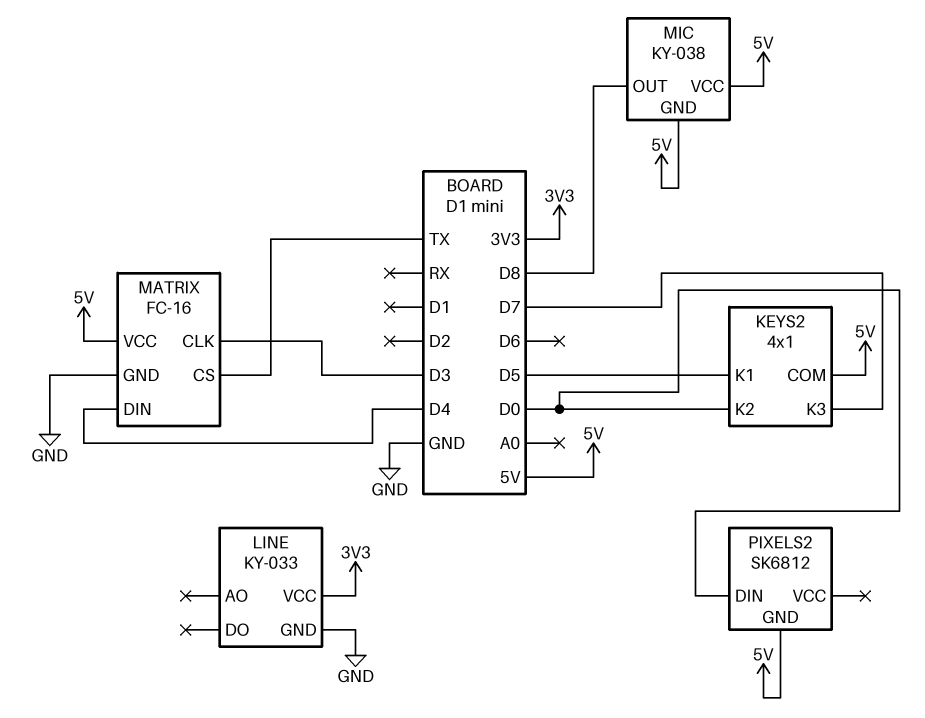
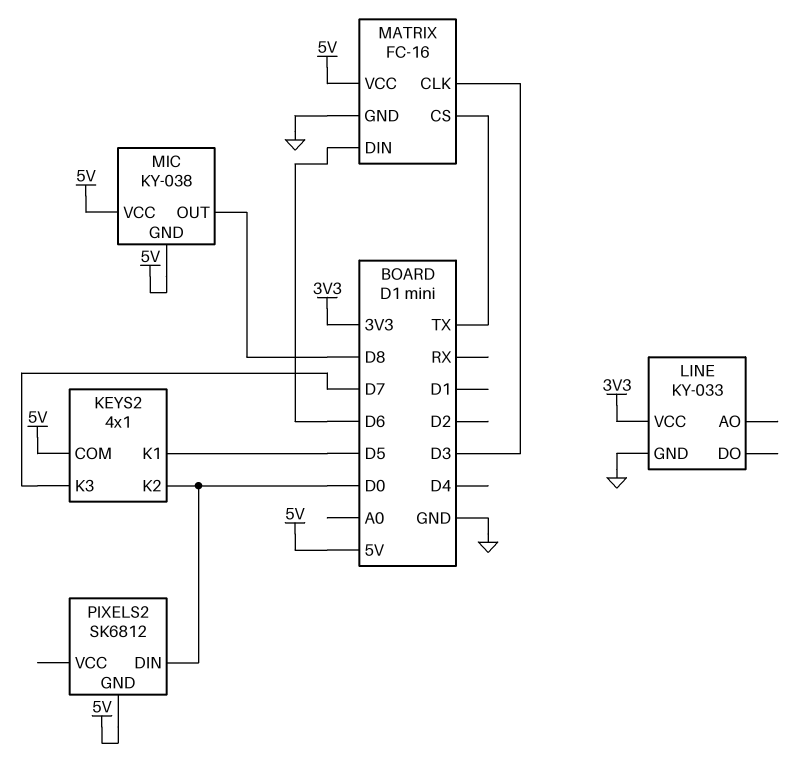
MATRIX pin DIN: D4 -> D6

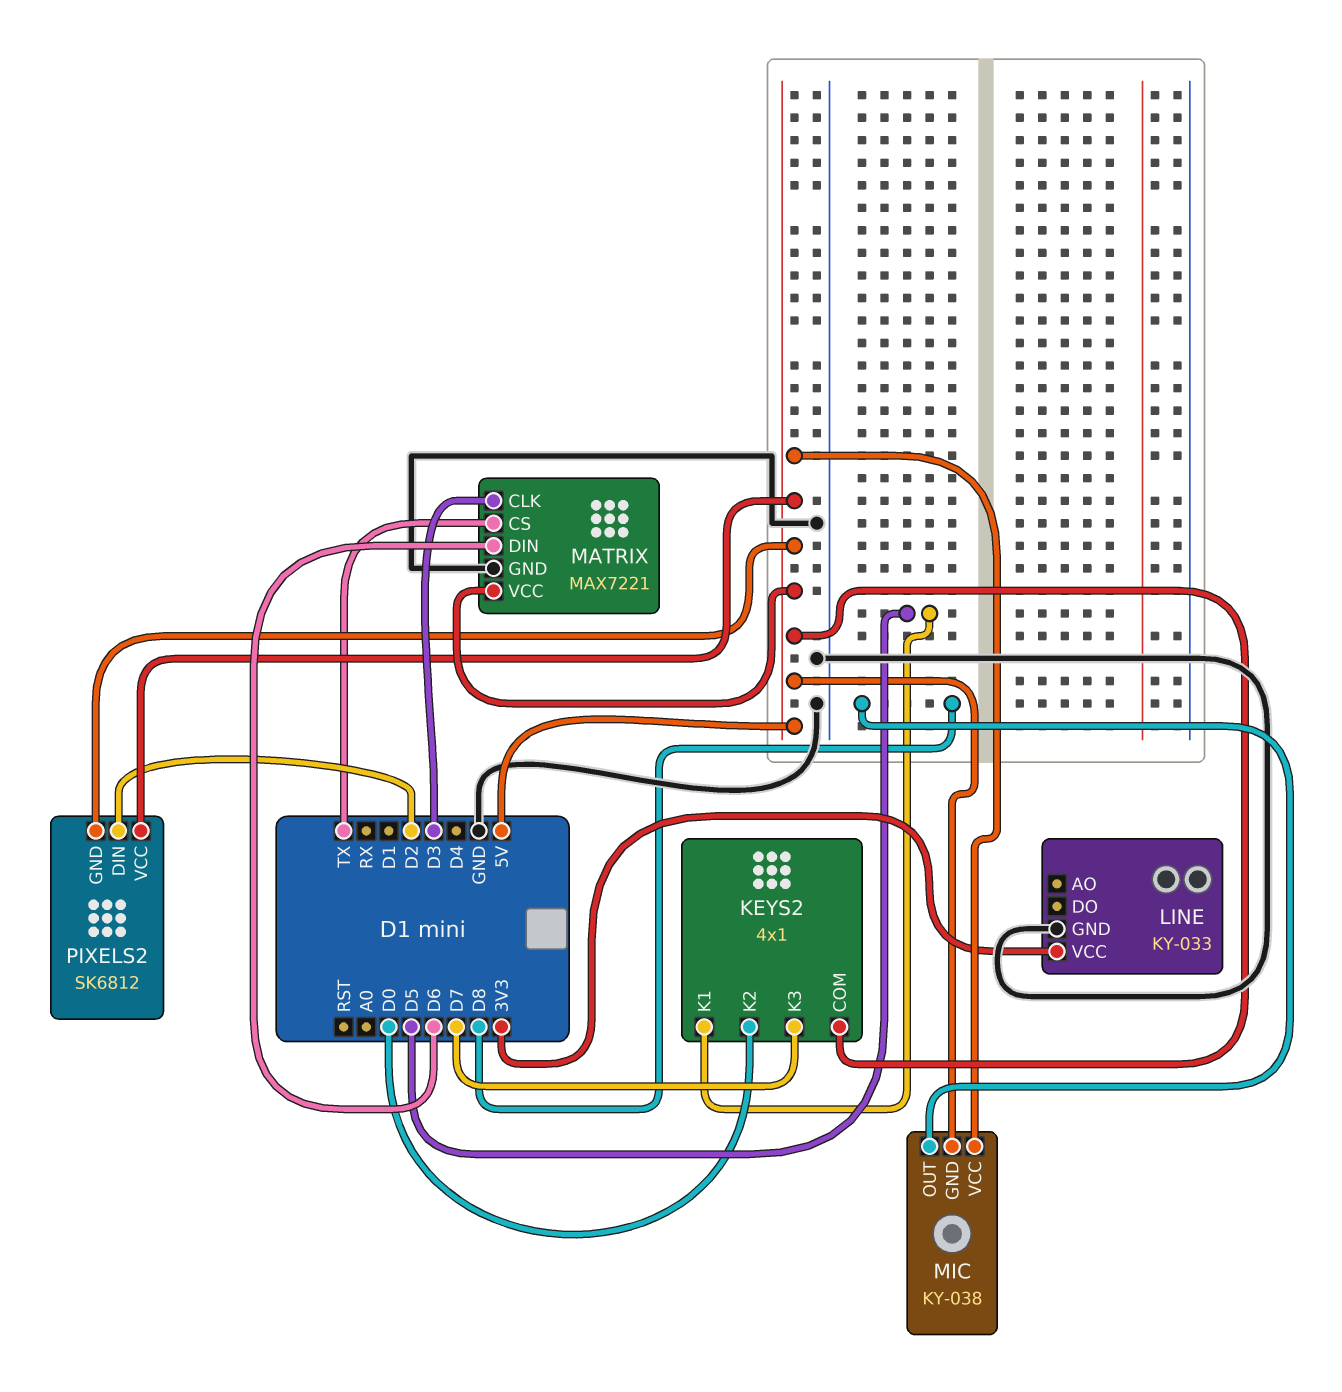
MATRIX: FC-16 -> MAX7221
PIXELS2 pin DIN: D0 -> D2
PIXELS2 pin VCC: none -> 5V

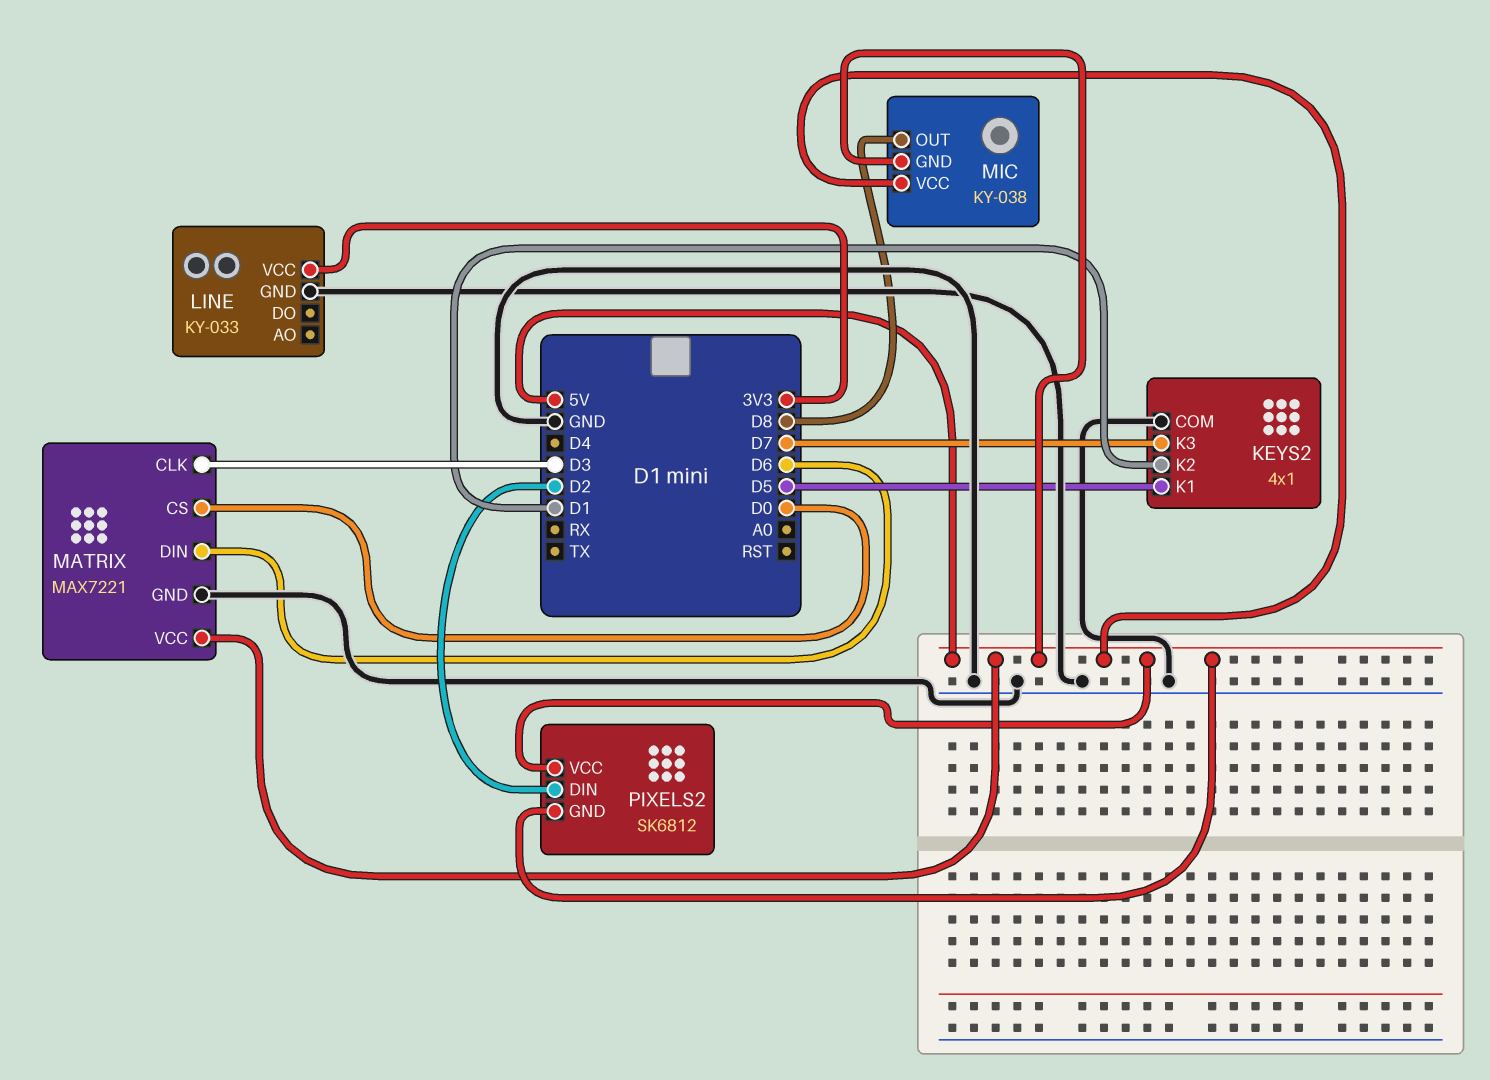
KEYS2 pin COM: 5V -> GND
KEYS2 pin K2: D0 -> D1
MATRIX pin CS: TX -> D0

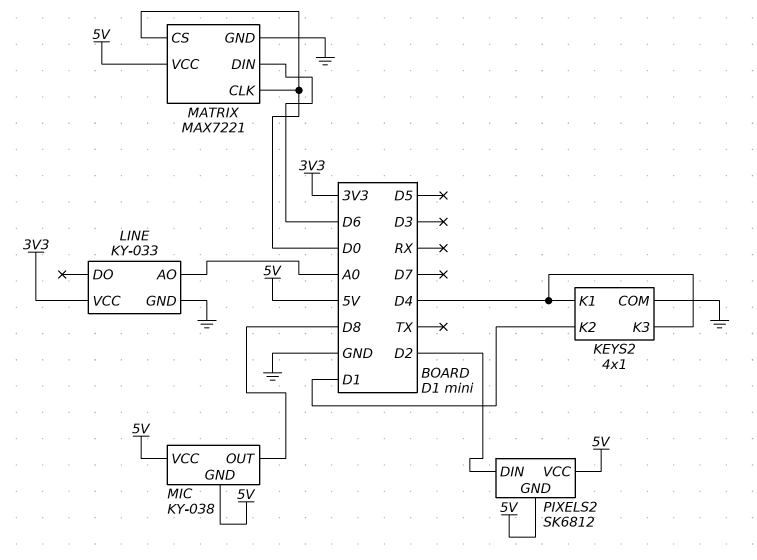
KEYS2 pin K1: D5 -> D4
KEYS2 pin K3: D7 -> D4
LINE pin AO: none -> A0
MATRIX pin CLK: D3 -> D0

